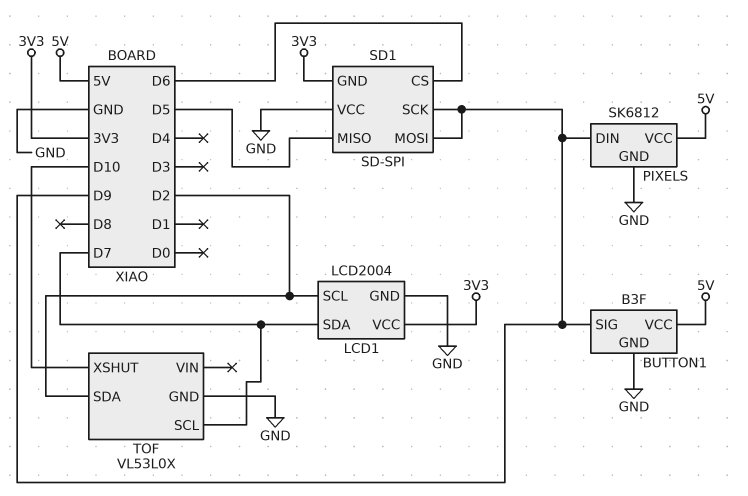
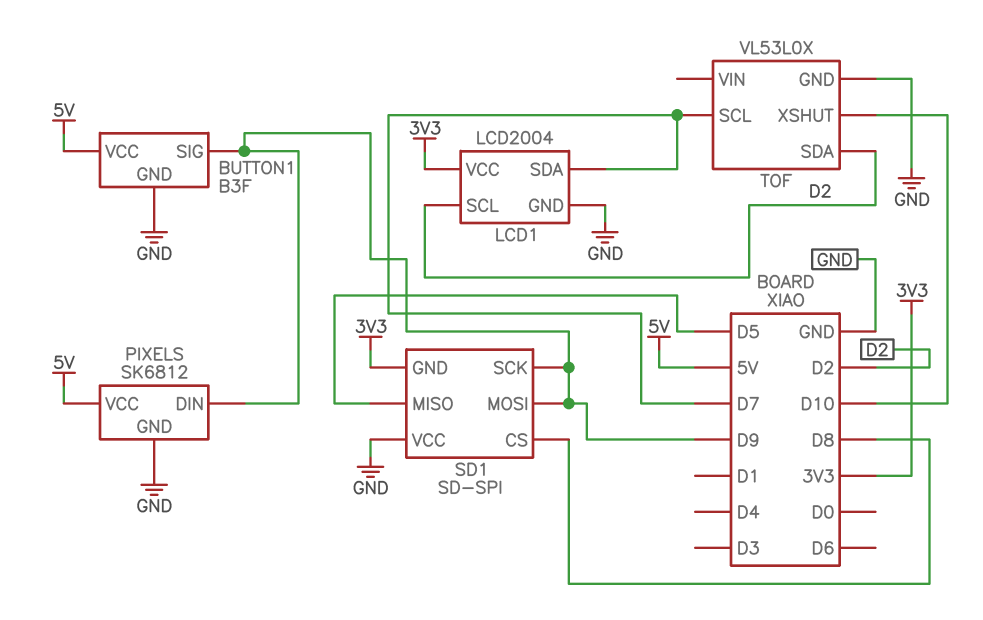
SD1 pin CS: D6 -> D8

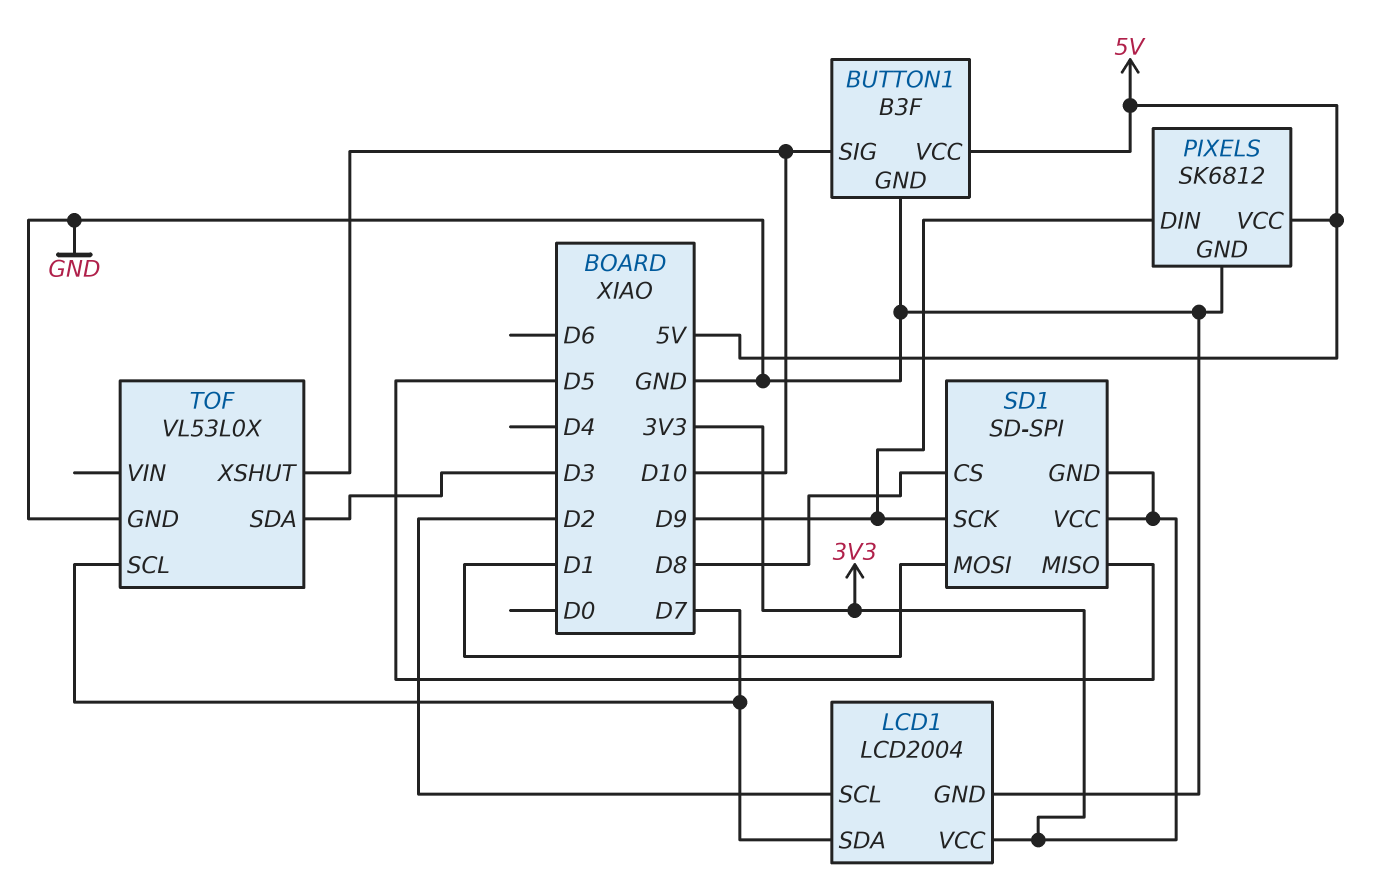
BUTTON1 pin SIG: D9 -> D10
SD1 pin MOSI: D9 -> D1
SD1 pin VCC: GND -> 3V3
TOF pin SDA: D2 -> D3

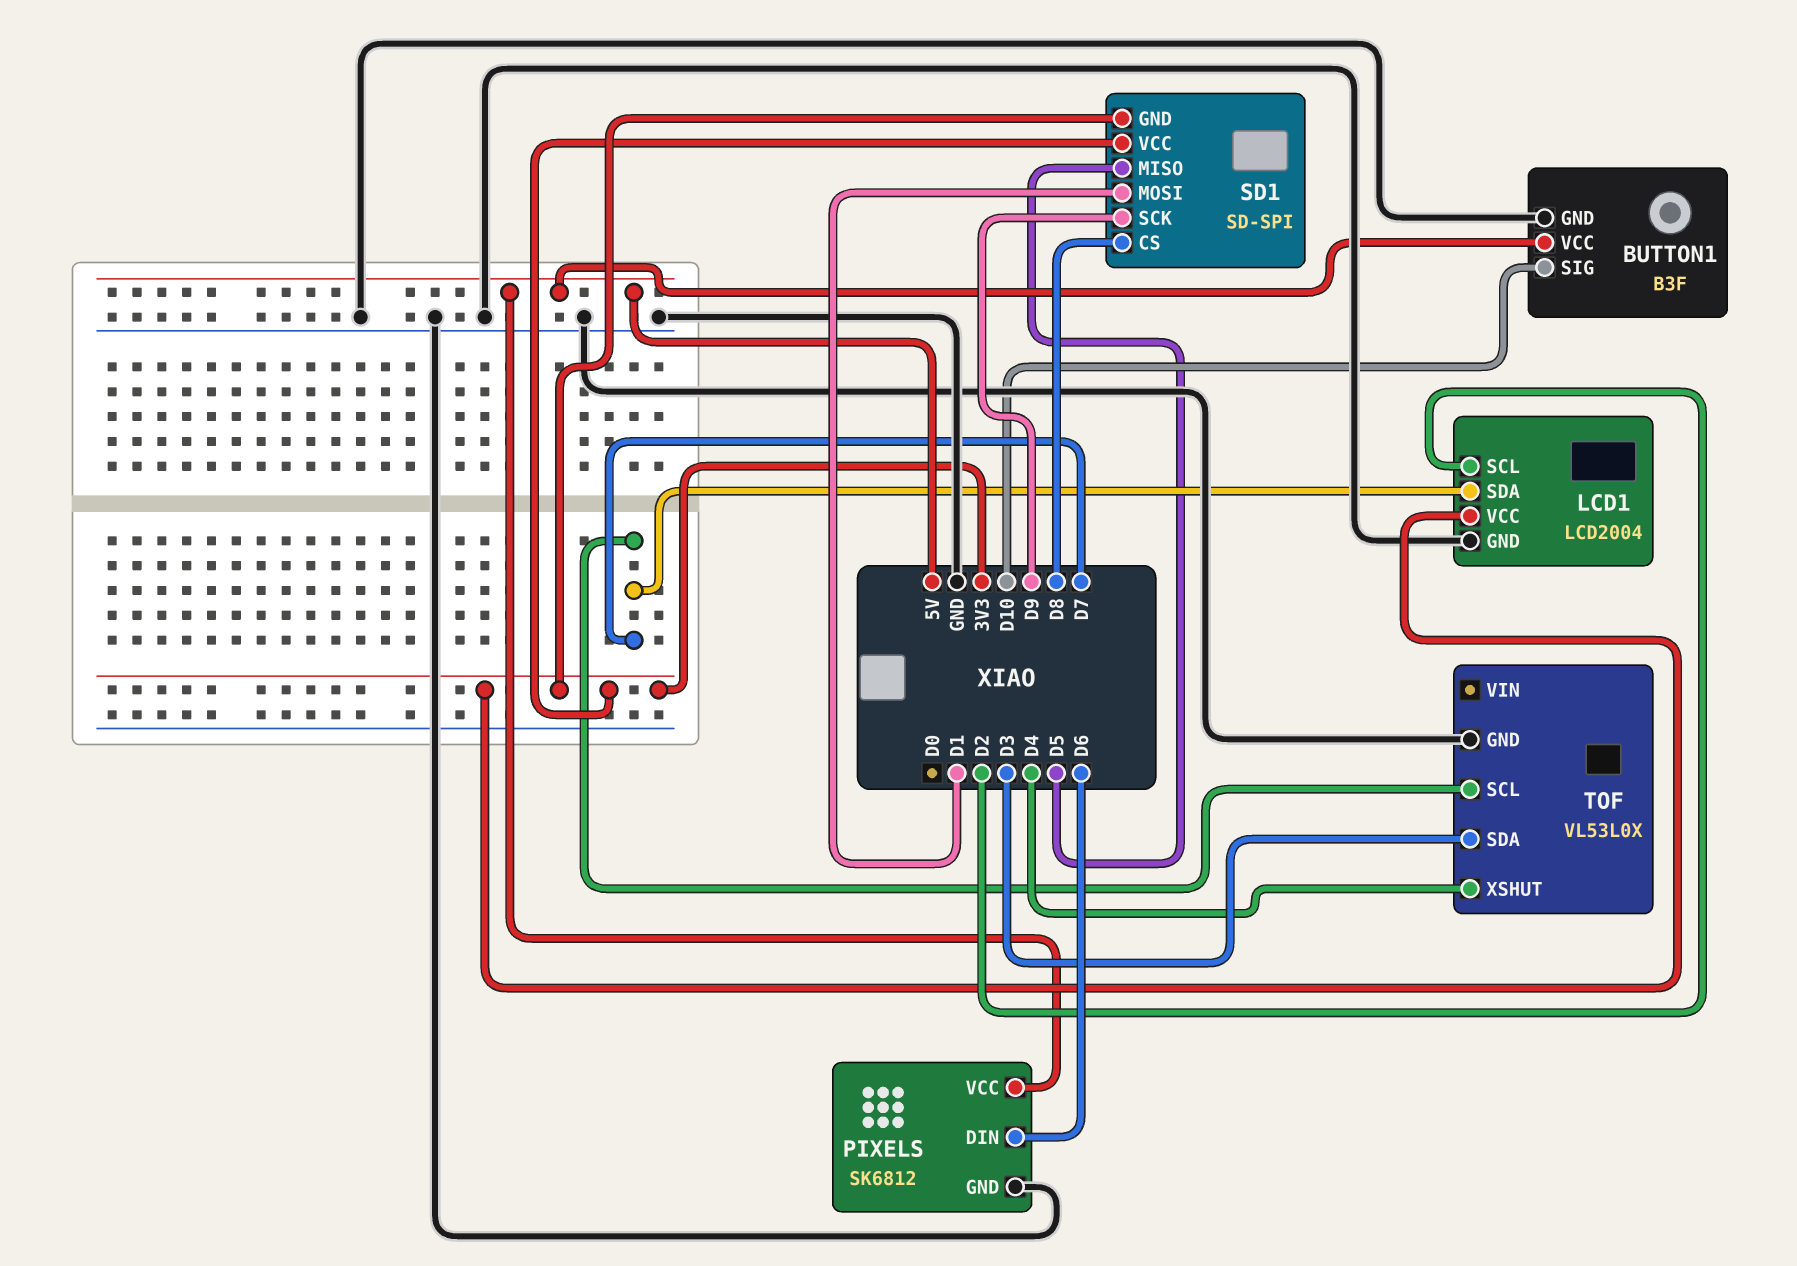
PIXELS pin DIN: D9 -> D6
TOF pin XSHUT: D10 -> D4

